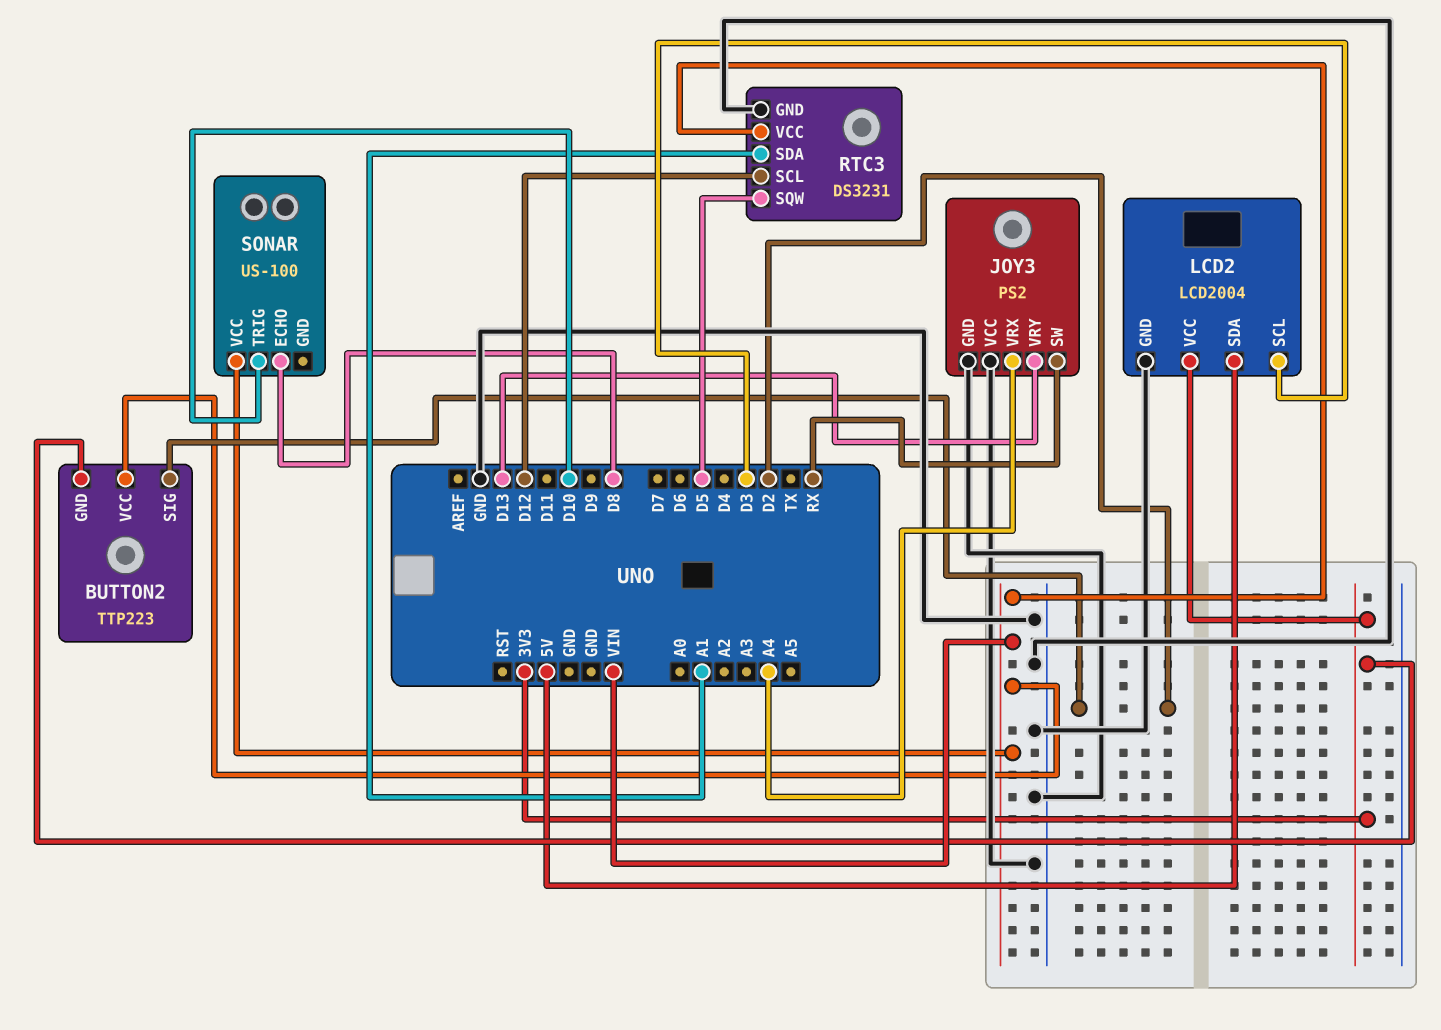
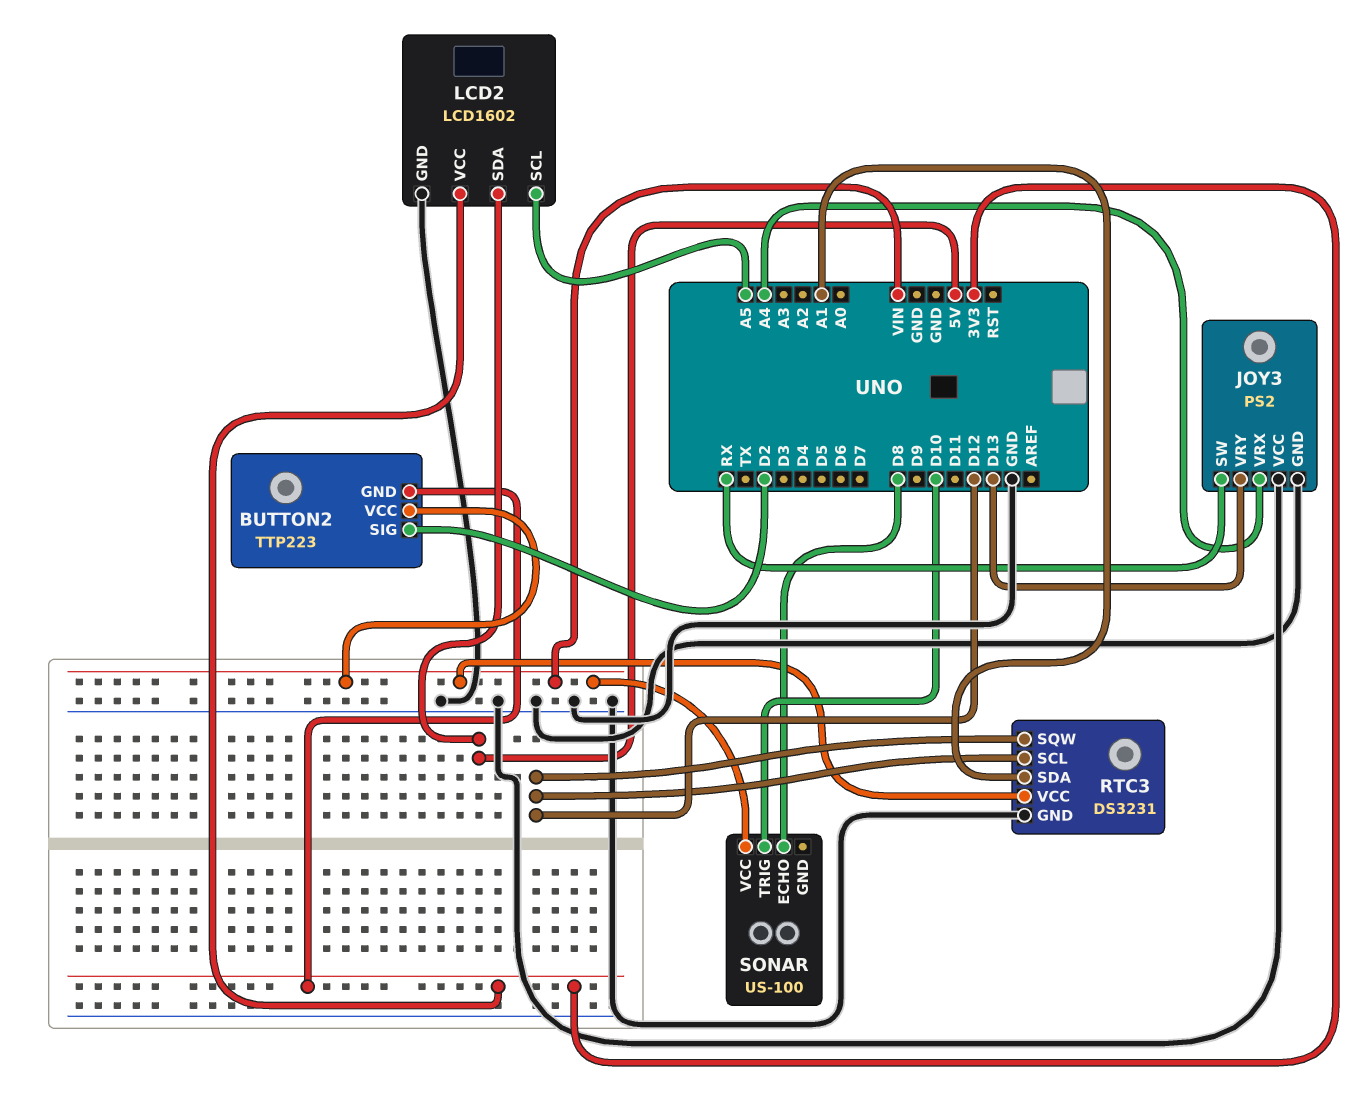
LCD2: LCD2004 -> LCD1602
LCD2 pin SCL: D3 -> A5
RTC3 pin SQW: D5 -> D12

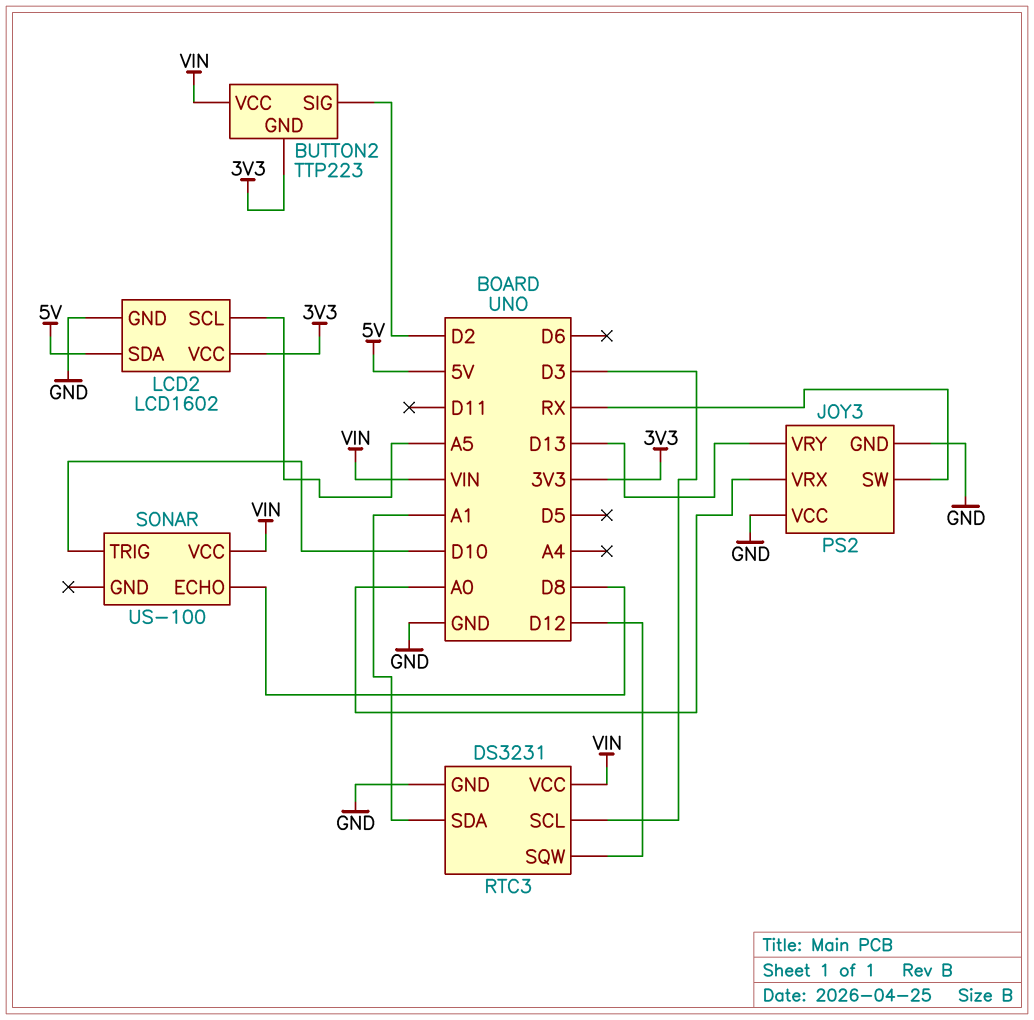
JOY3 pin VRX: A4 -> A0
RTC3 pin SCL: D12 -> D3

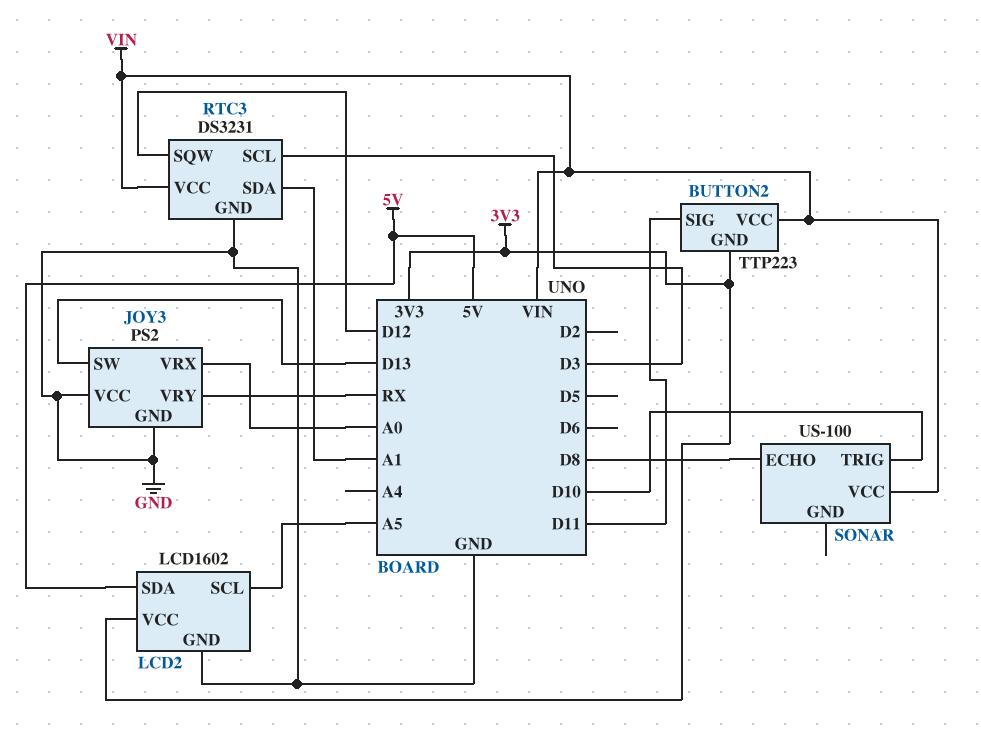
BUTTON2 pin SIG: D2 -> D11
JOY3 pin SW: RX -> D13
JOY3 pin VRY: D13 -> RX

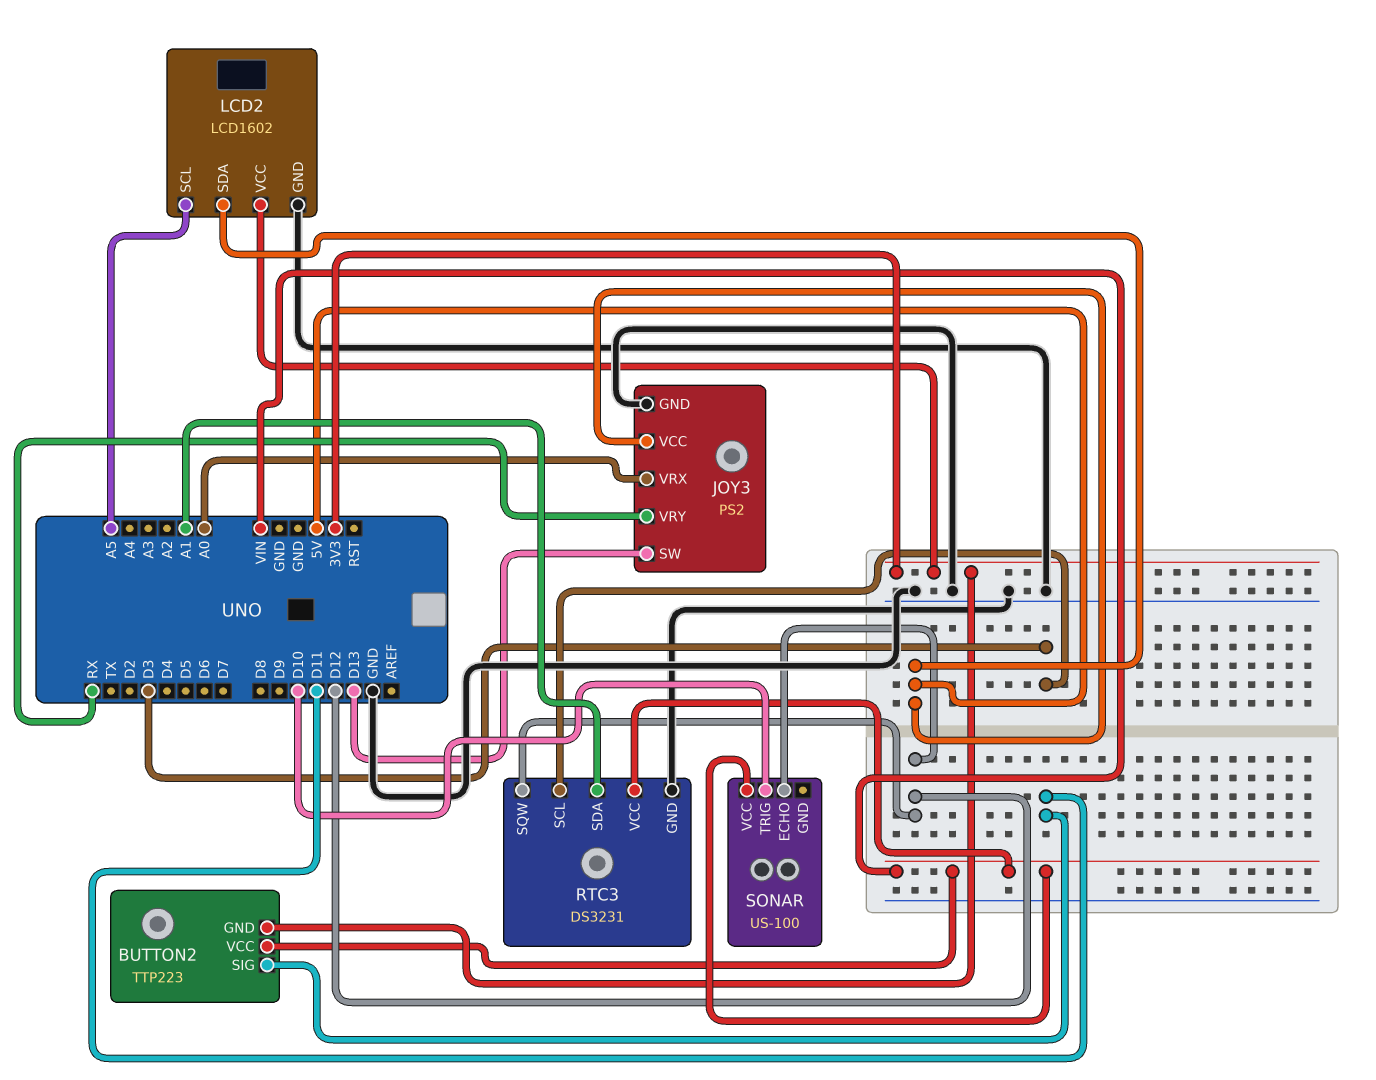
JOY3 pin VCC: GND -> 5V
SONAR pin ECHO: D8 -> D12

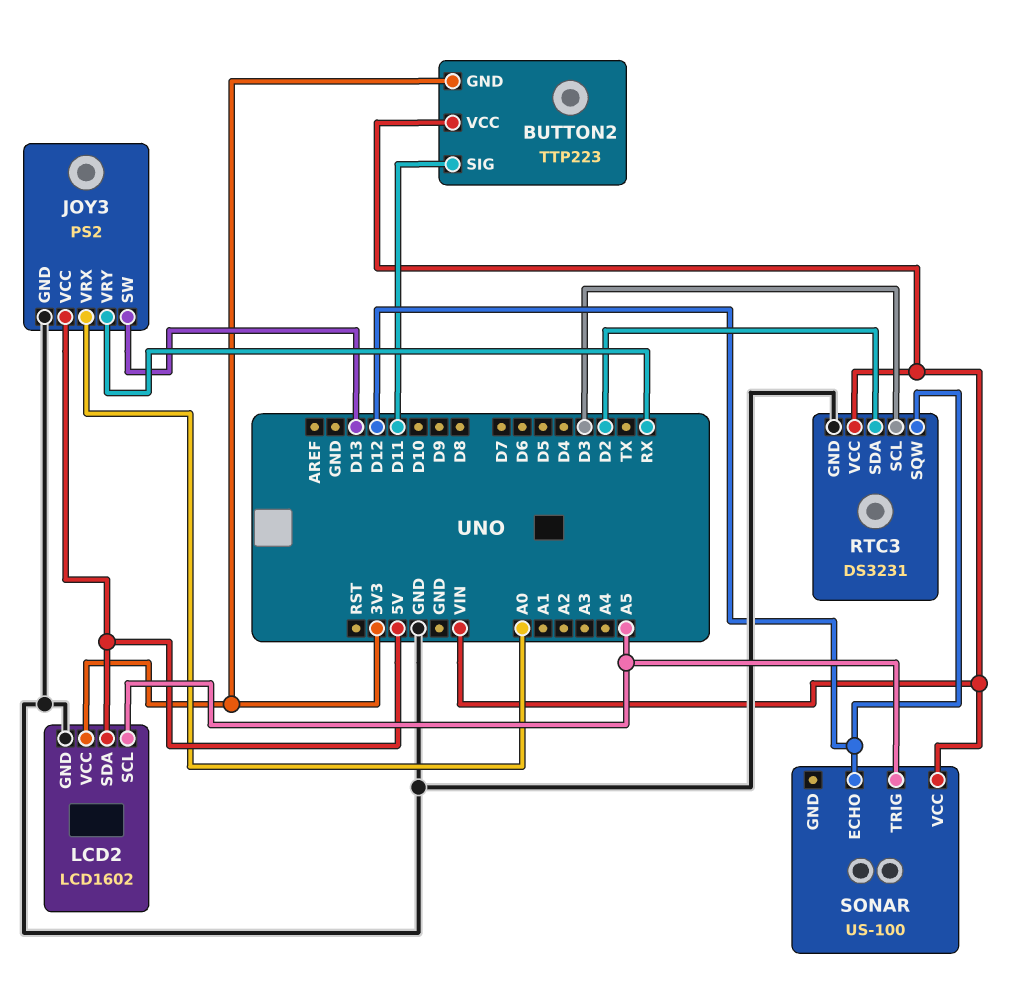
RTC3 pin SDA: A1 -> D2
SONAR pin TRIG: D10 -> A5

